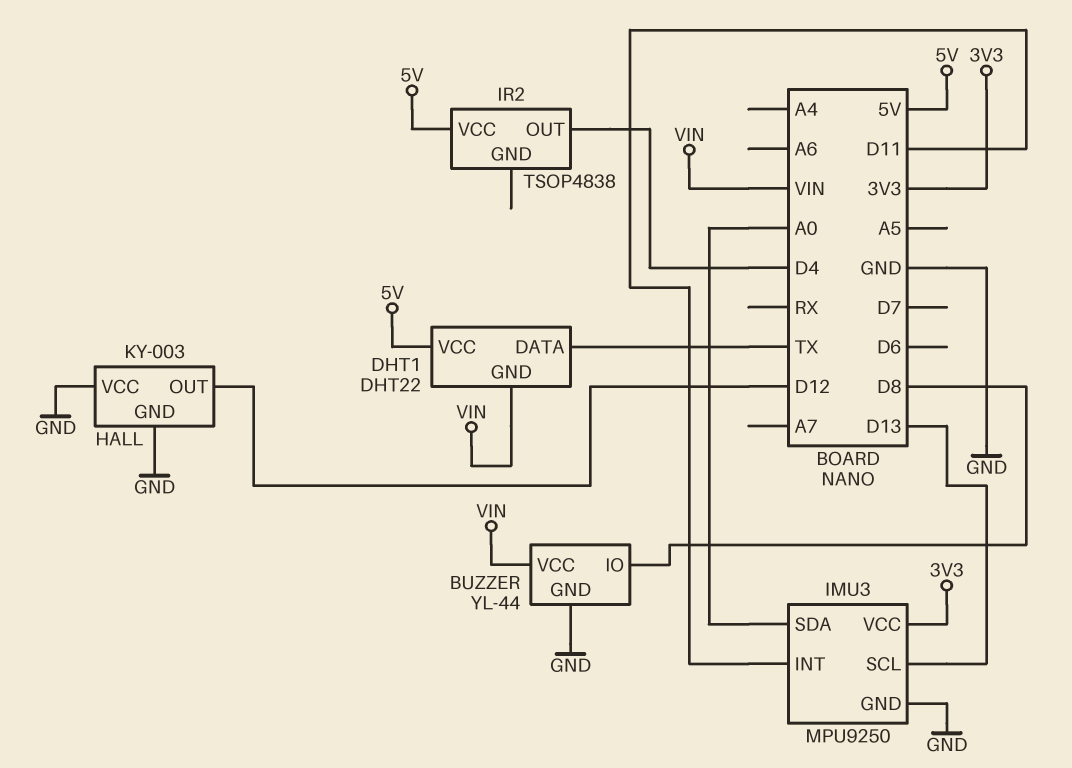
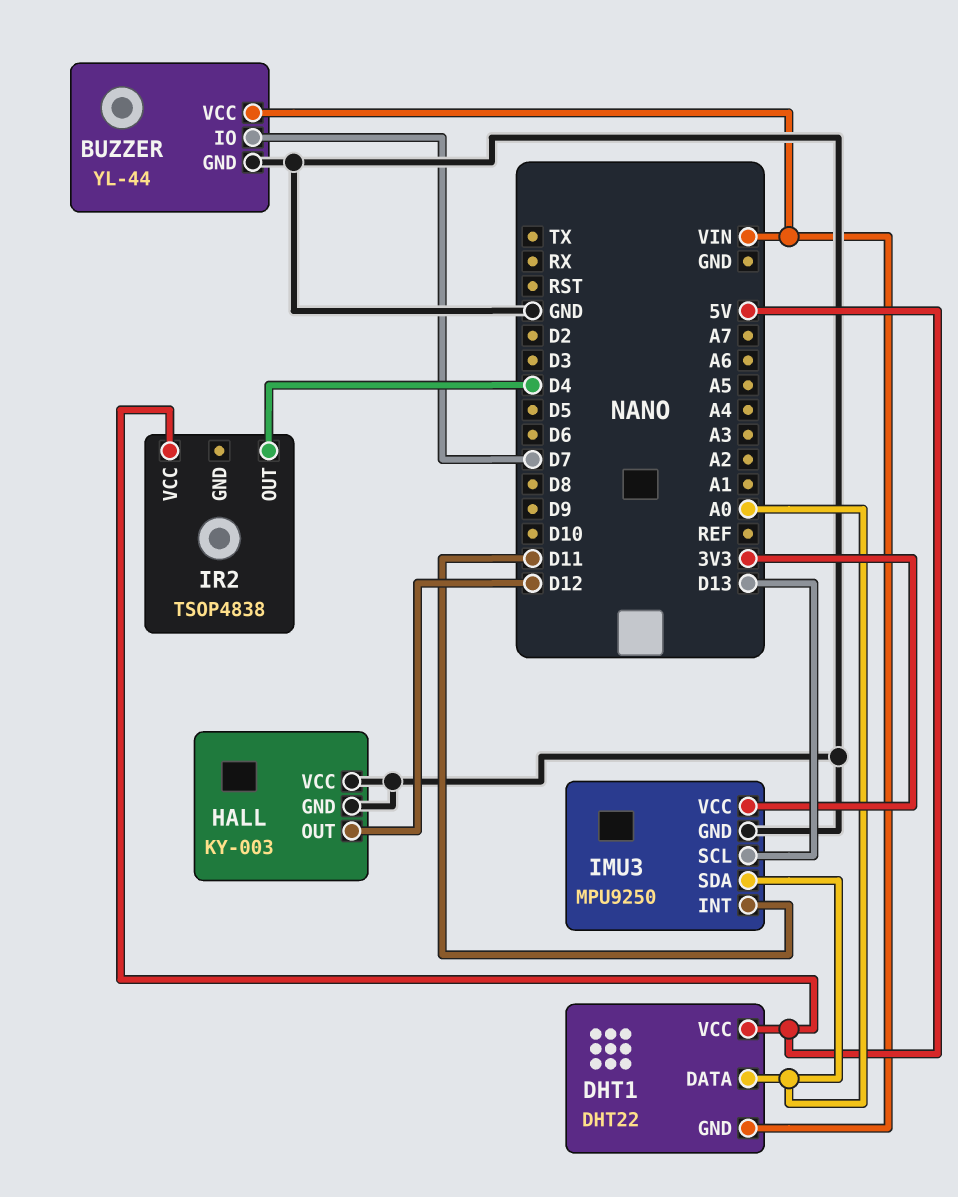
BUZZER pin IO: D8 -> D7
DHT1 pin DATA: TX -> A0

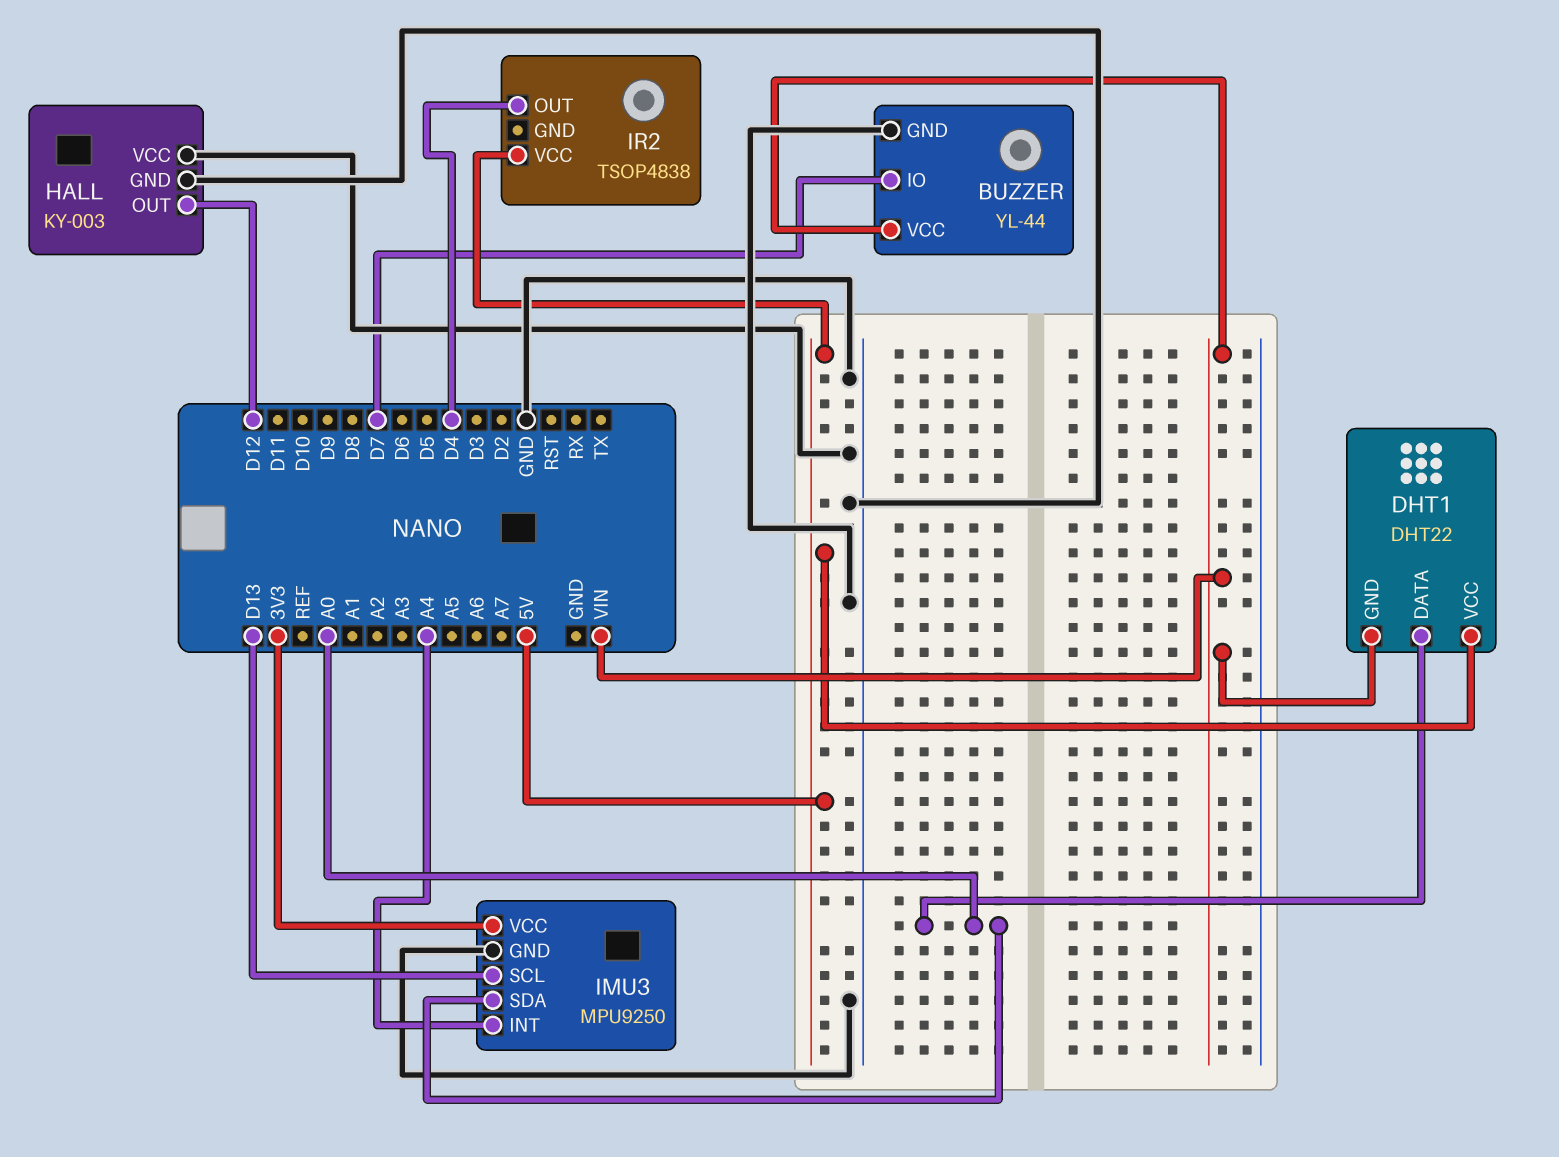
IMU3 pin INT: D11 -> A4

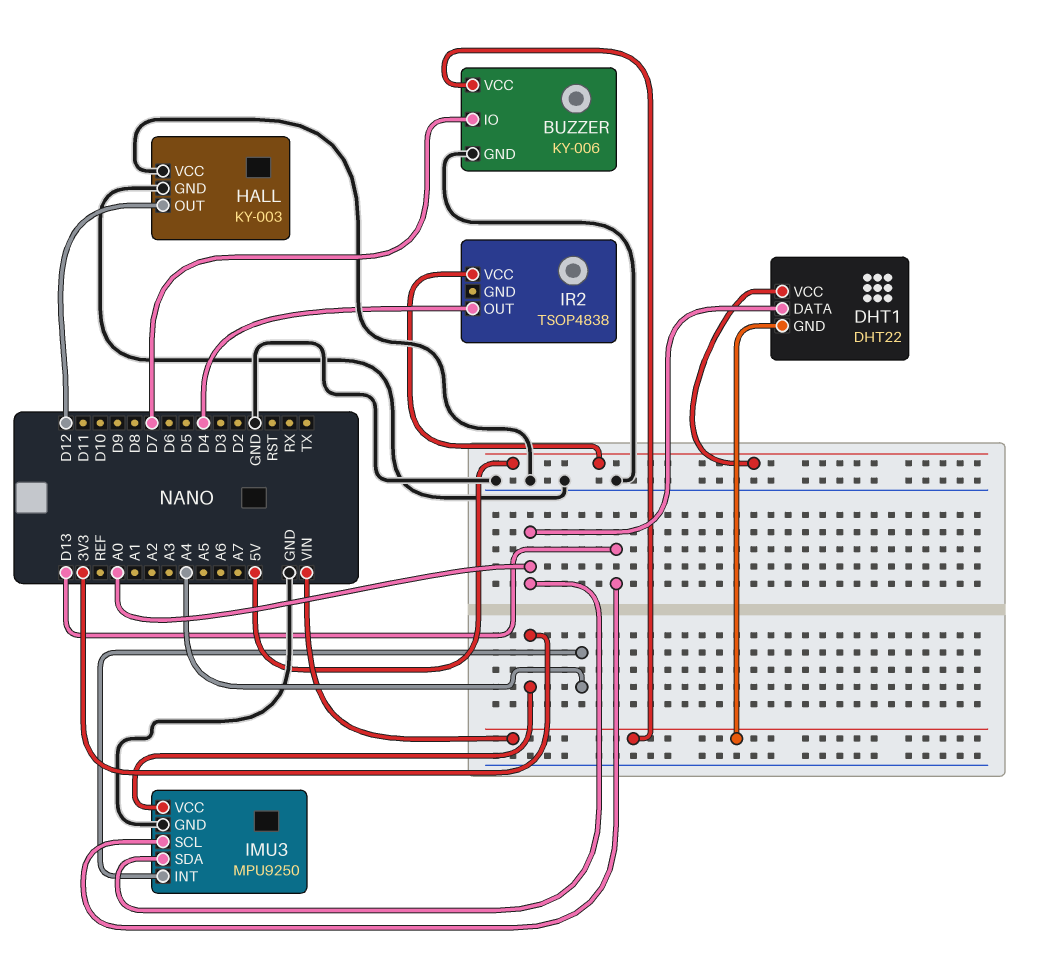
BUZZER: YL-44 -> KY-006

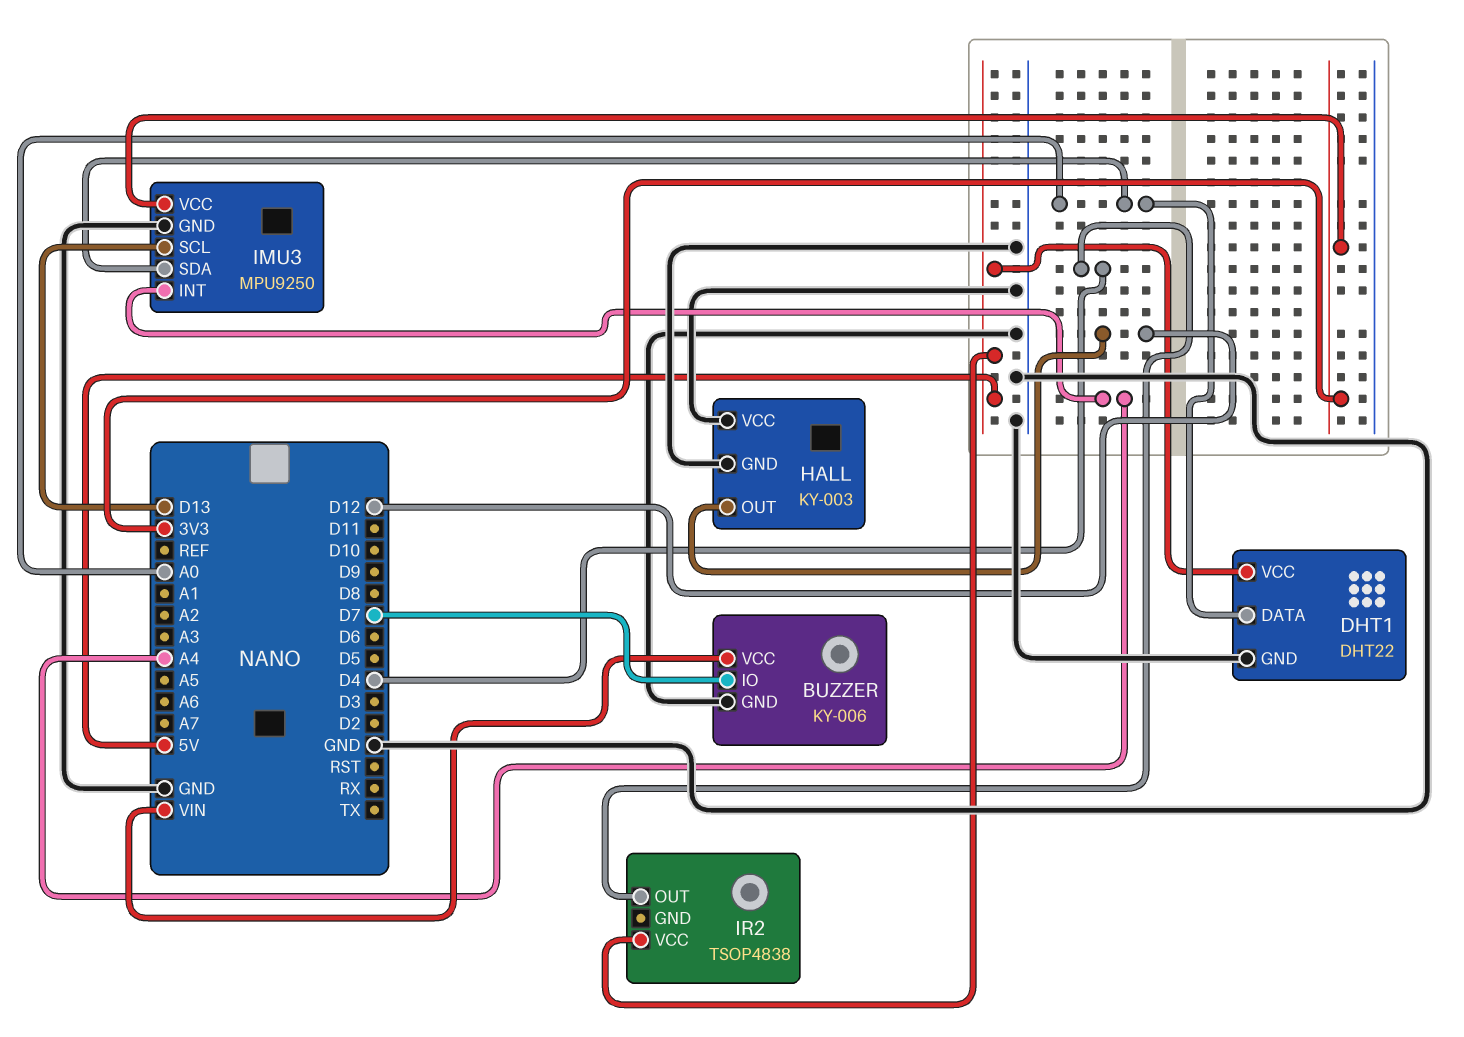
DHT1 pin GND: VIN -> GND

